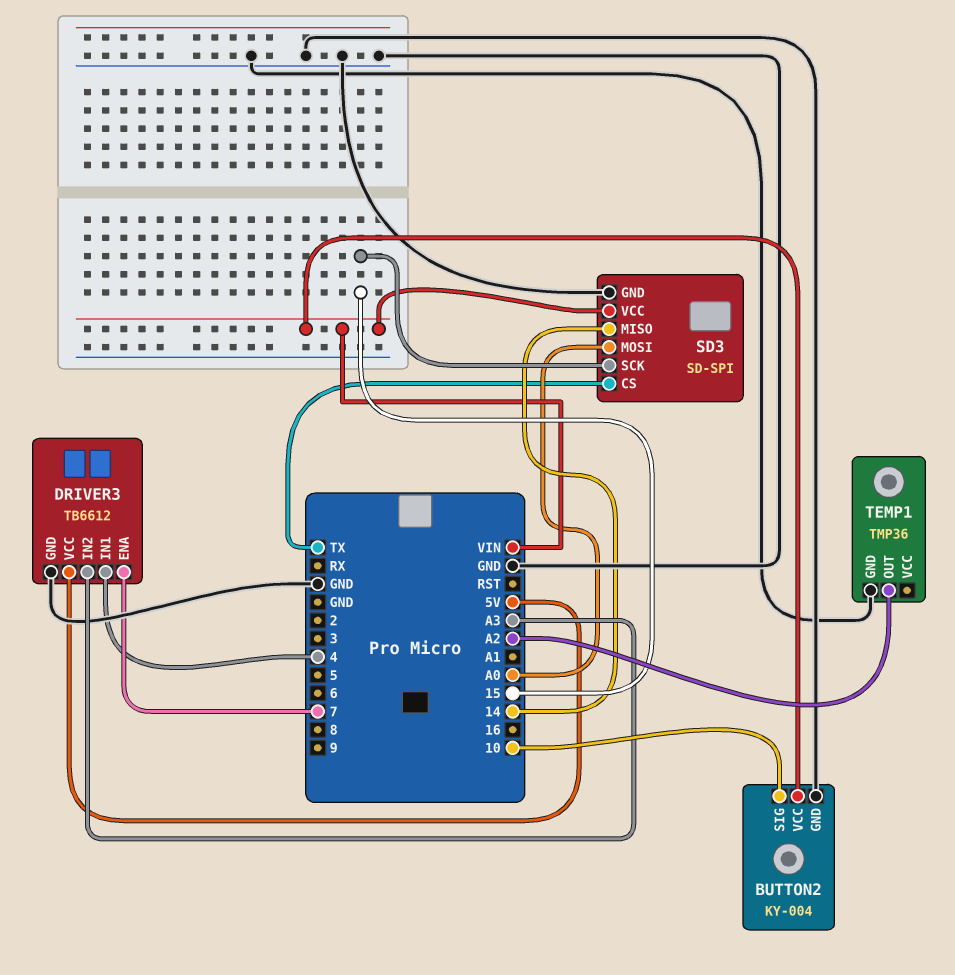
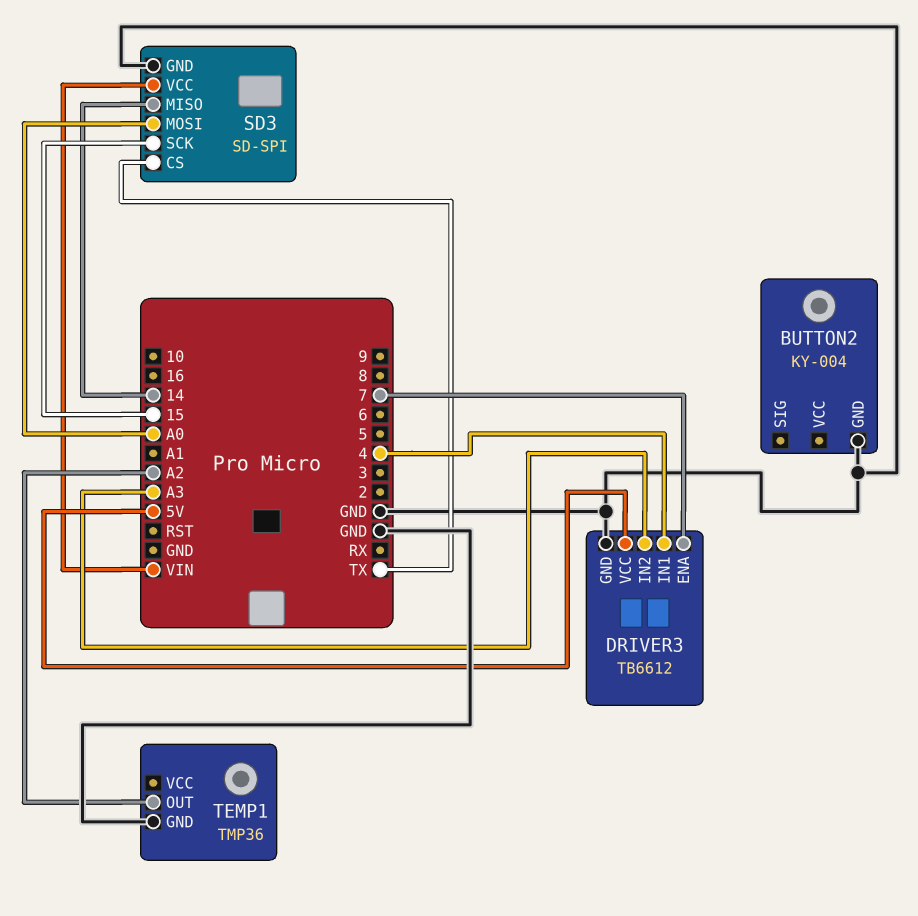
BUTTON2 pin SIG: 10 -> none
BUTTON2 pin VCC: VIN -> none

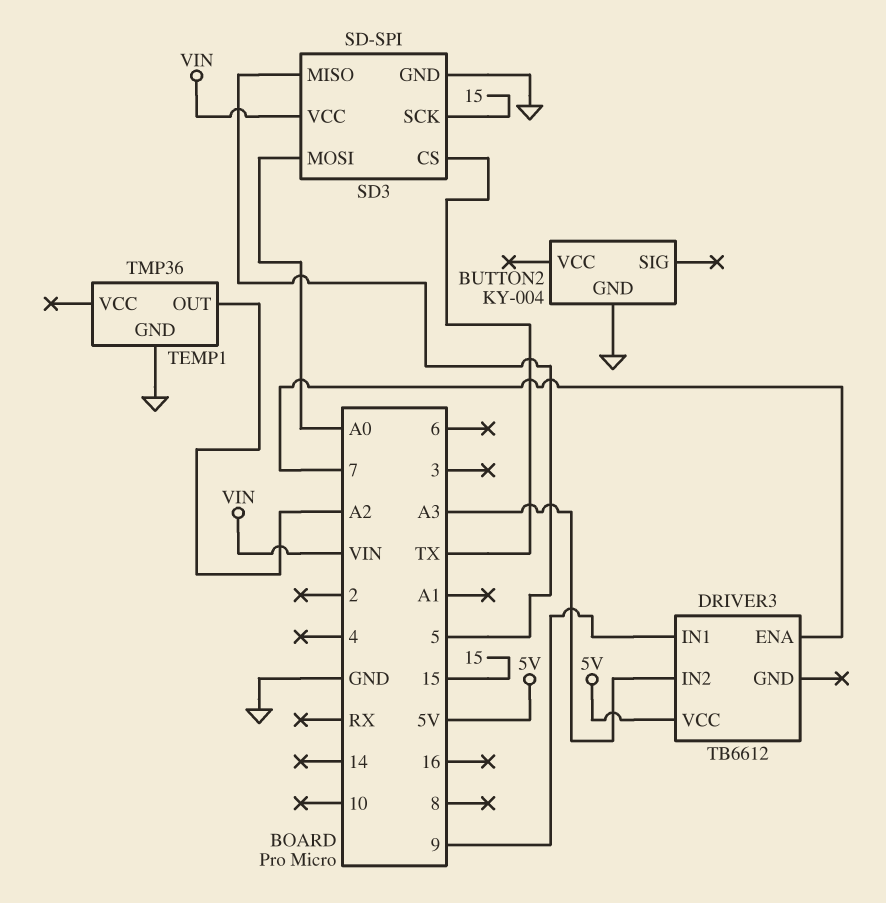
DRIVER3 pin GND: GND -> none
DRIVER3 pin IN1: 4 -> 9
SD3 pin MISO: 14 -> 5

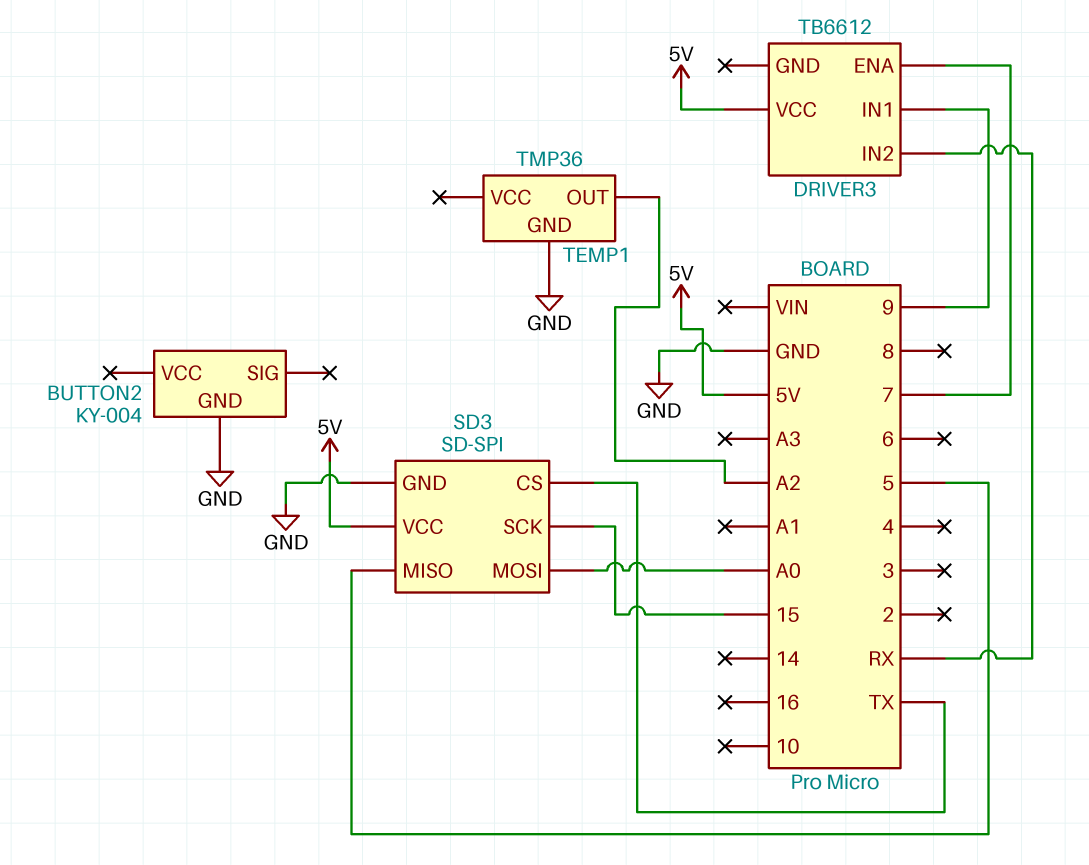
DRIVER3 pin IN2: A3 -> RX
SD3 pin VCC: VIN -> 5V

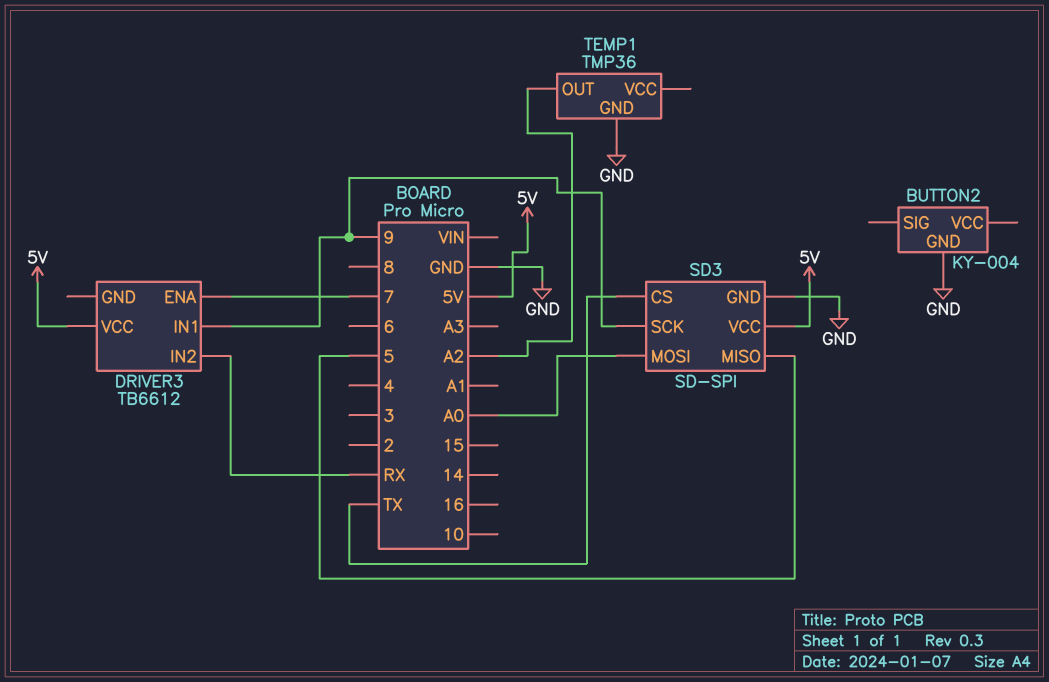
SD3 pin SCK: 15 -> 9

